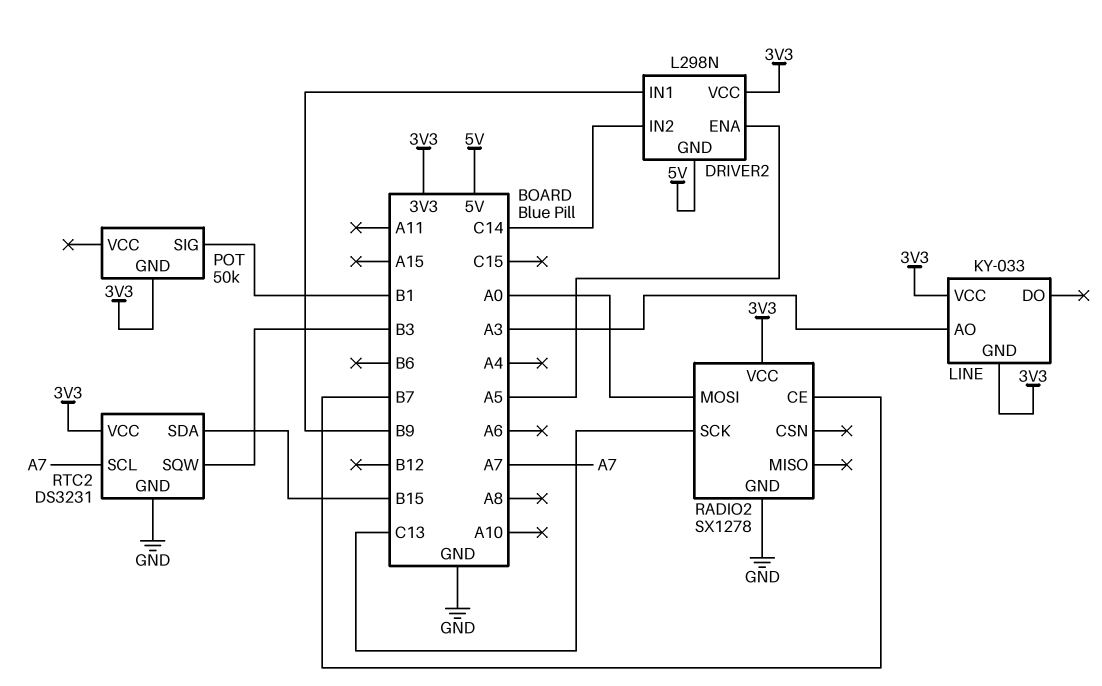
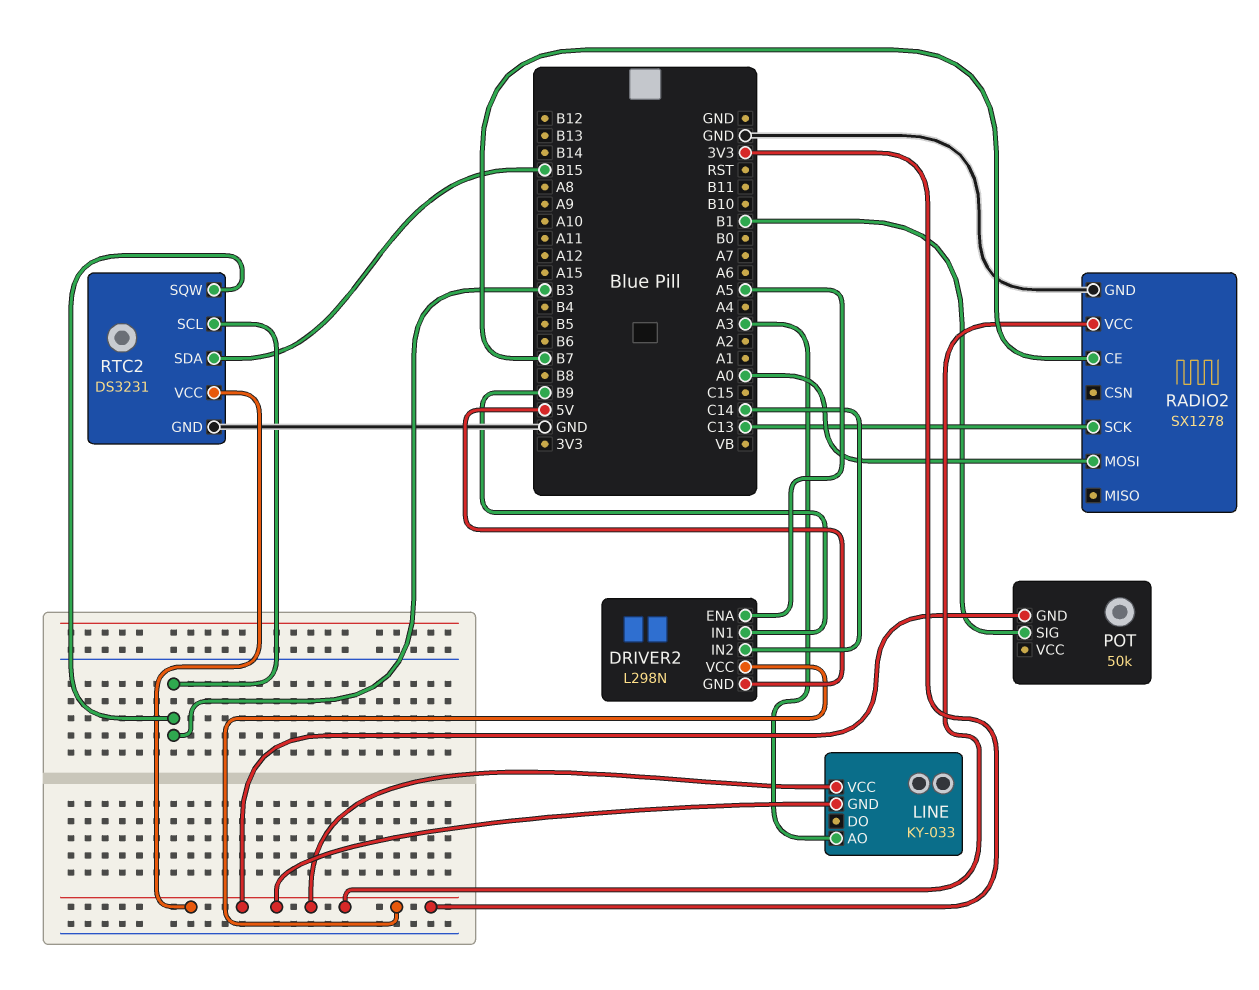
RTC2 pin SCL: A7 -> B3

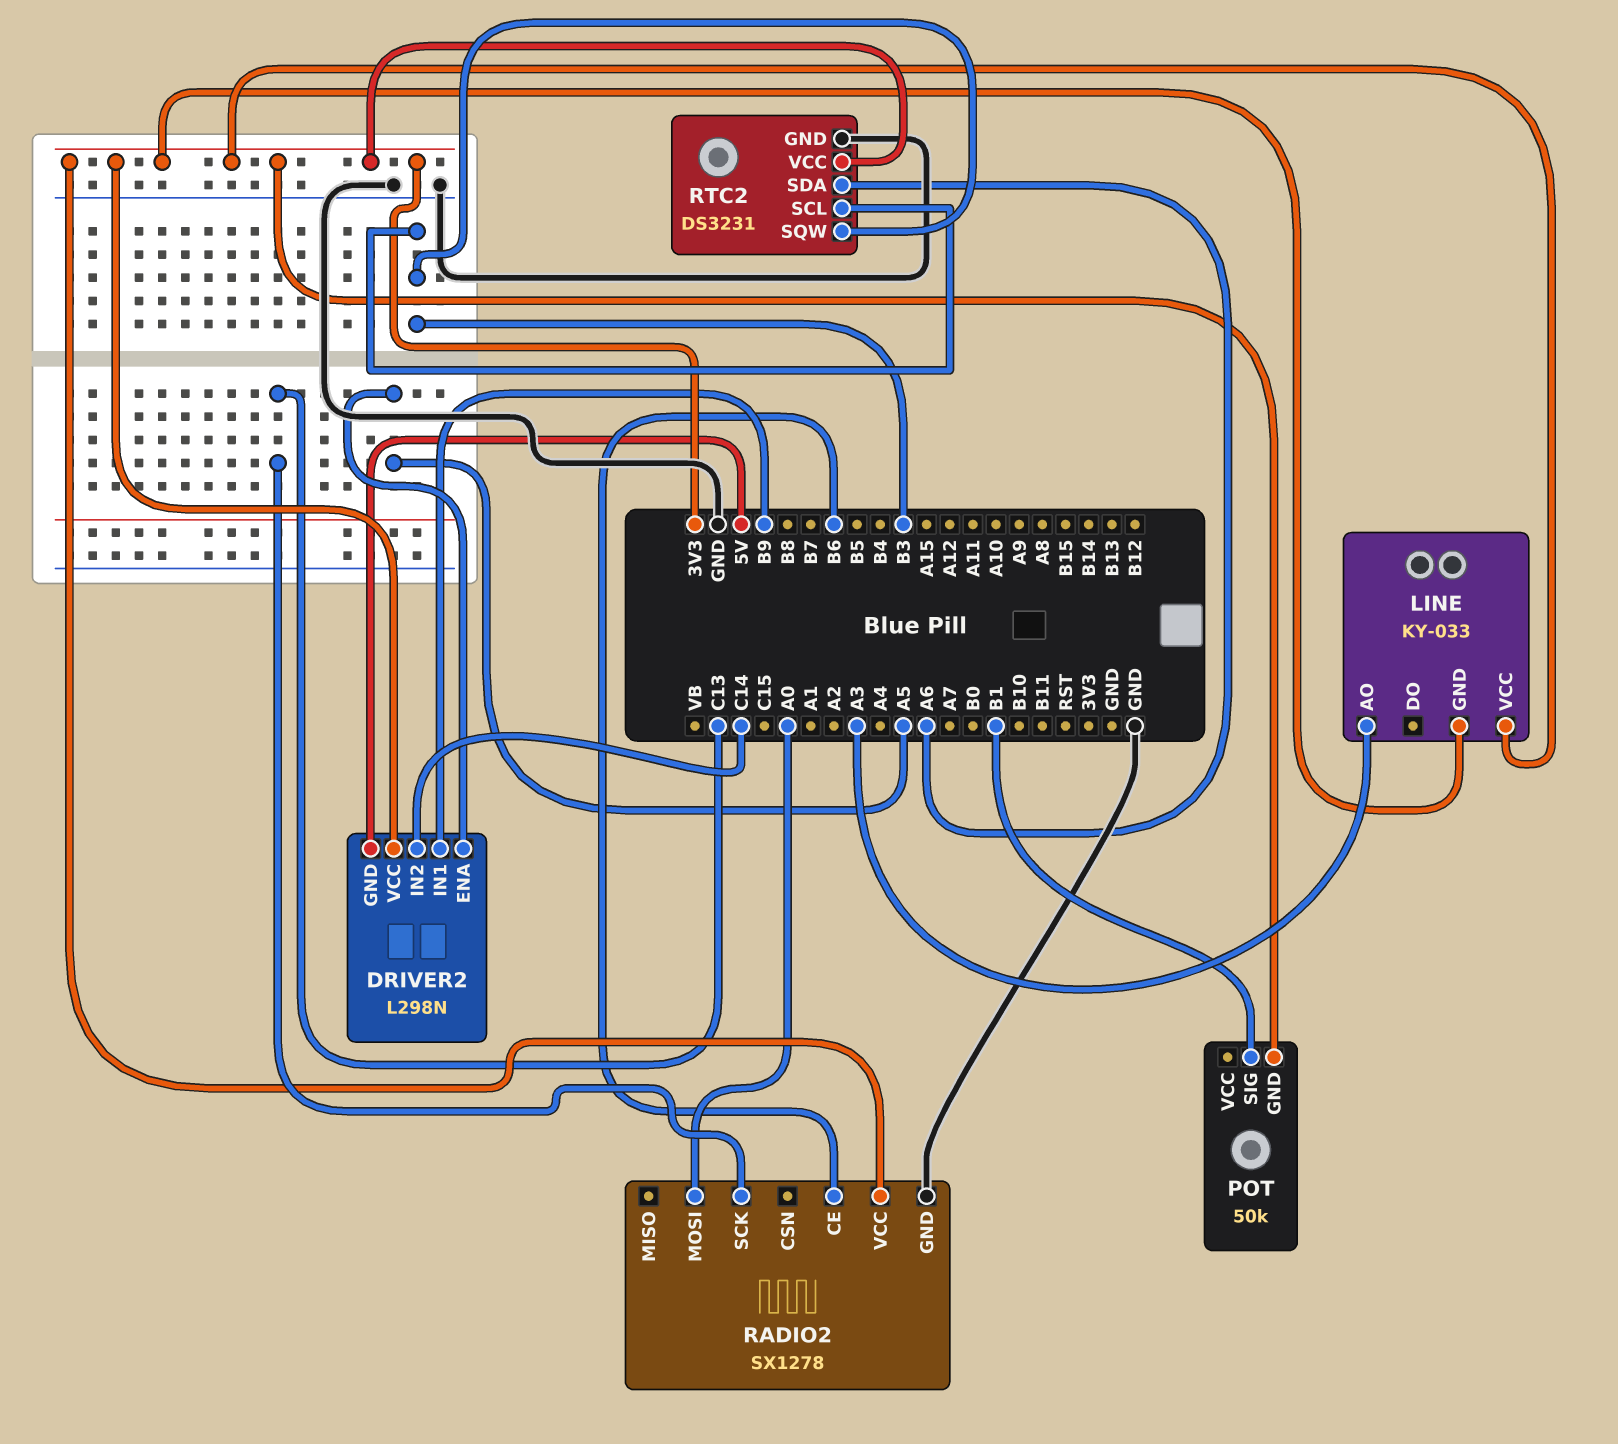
RADIO2 pin CE: B7 -> B6
RTC2 pin SDA: B15 -> A6

